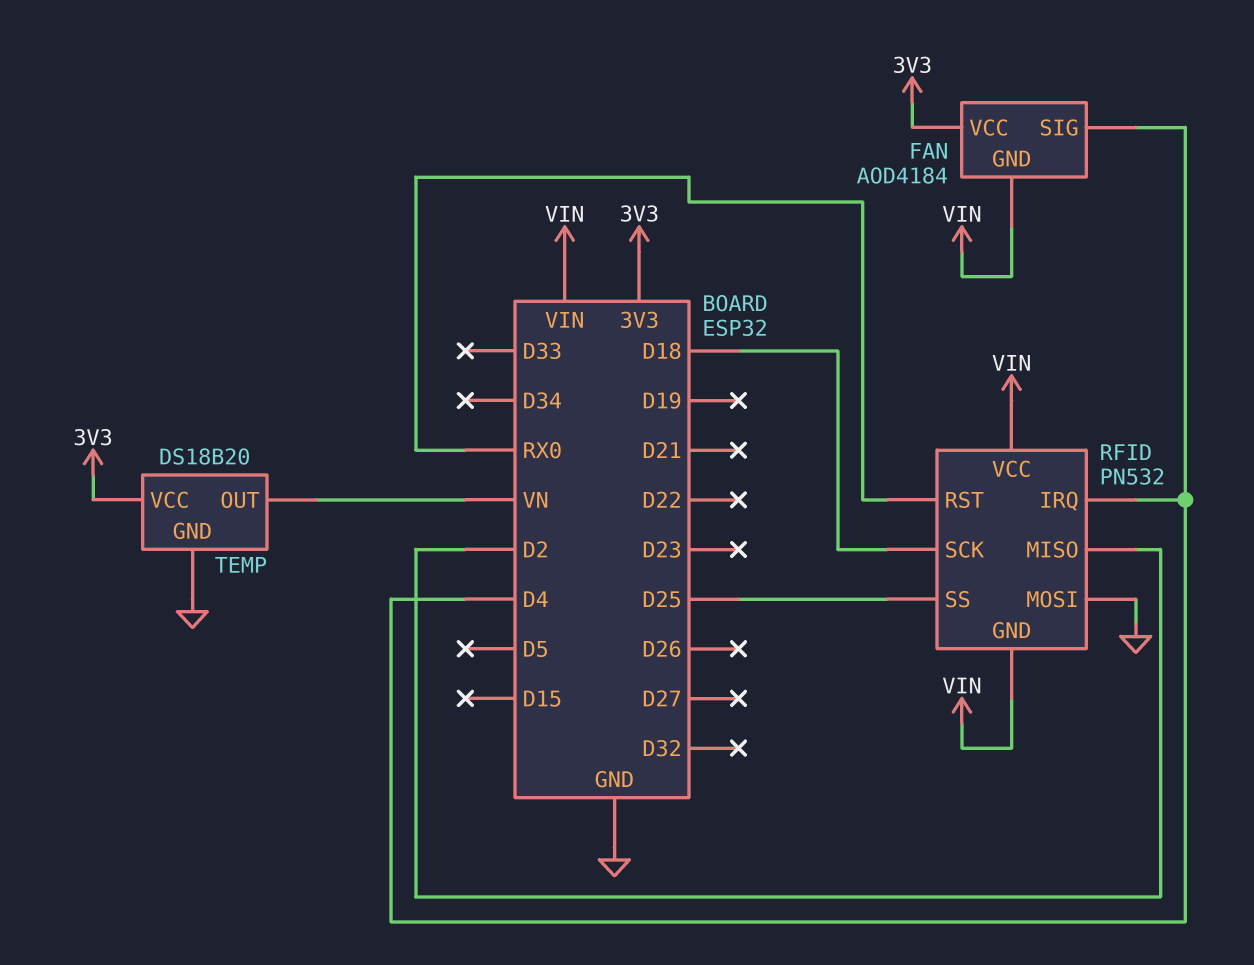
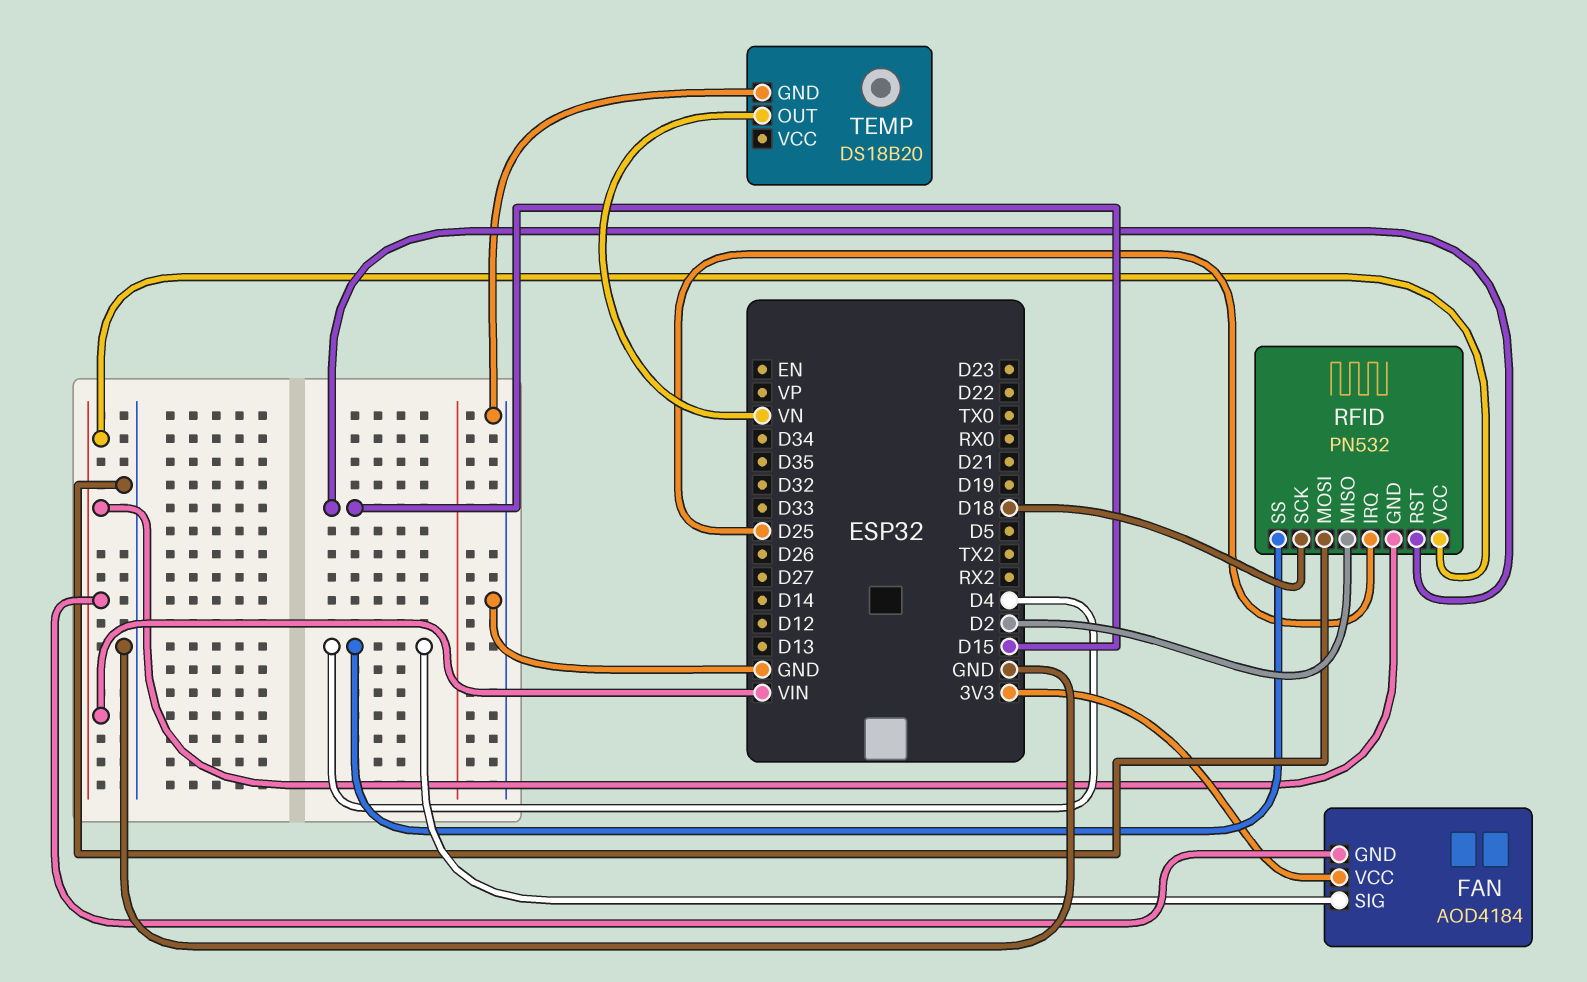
RFID pin IRQ: D4 -> D25
RFID pin RST: RX0 -> D15
RFID pin SS: D25 -> D4
TEMP pin VCC: 3V3 -> none

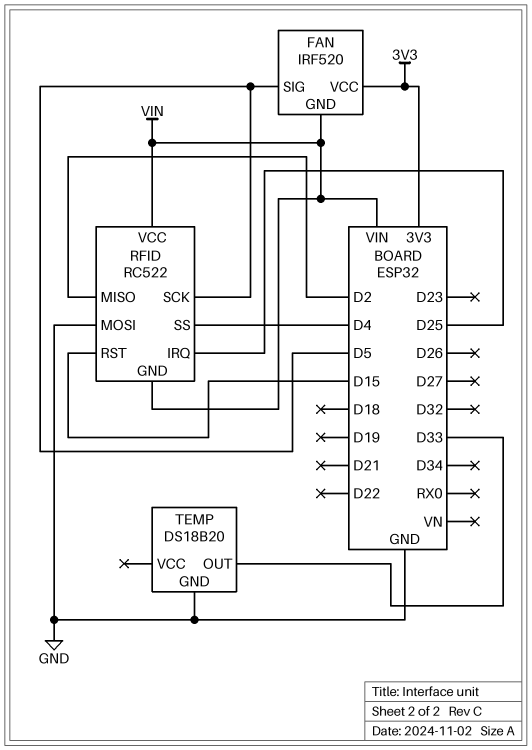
FAN: AOD4184 -> IRF520
FAN pin SIG: D4 -> D5
RFID: PN532 -> RC522
RFID pin SCK: D18 -> D5
TEMP pin OUT: VN -> D33

